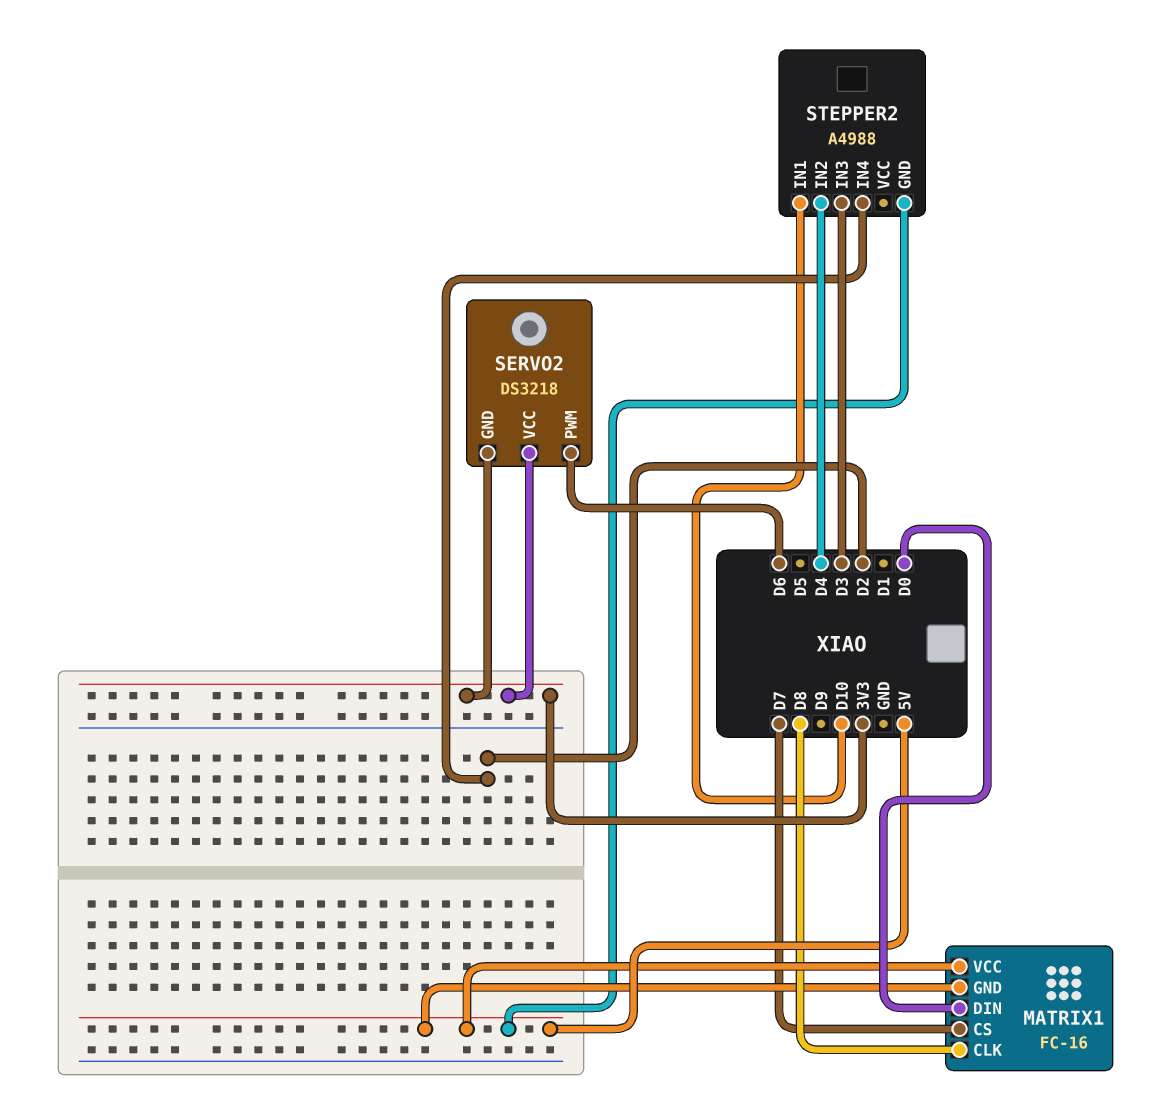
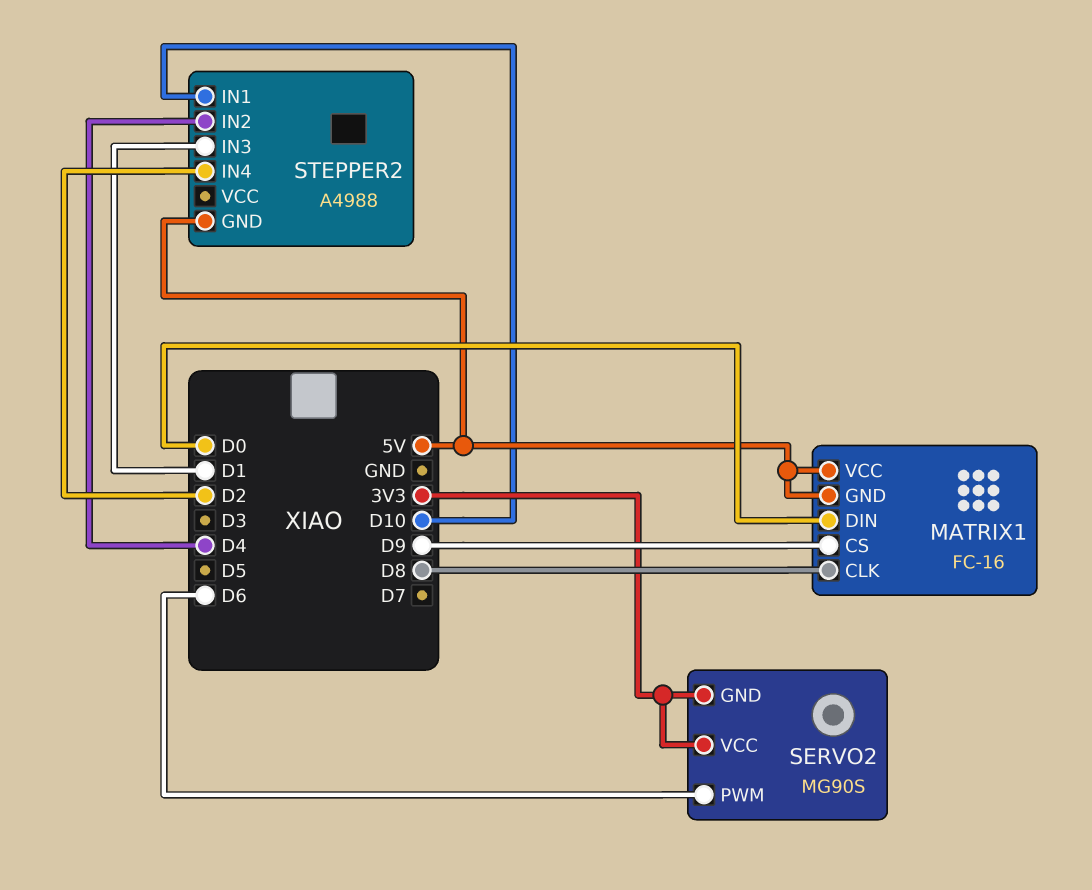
MATRIX1 pin CS: D7 -> D9
SERVO2: DS3218 -> MG90S
STEPPER2 pin IN3: D3 -> D1

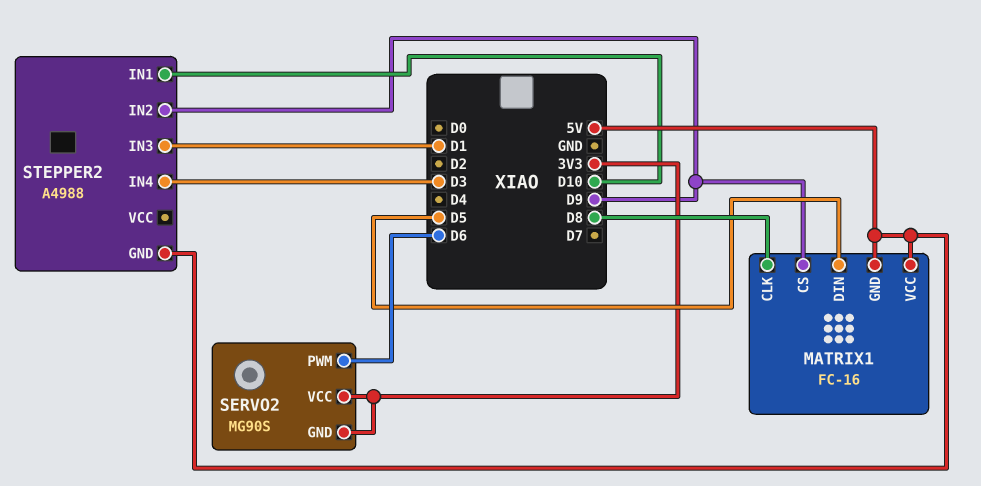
MATRIX1 pin DIN: D0 -> D5
STEPPER2 pin IN2: D4 -> D9
STEPPER2 pin IN4: D2 -> D3

